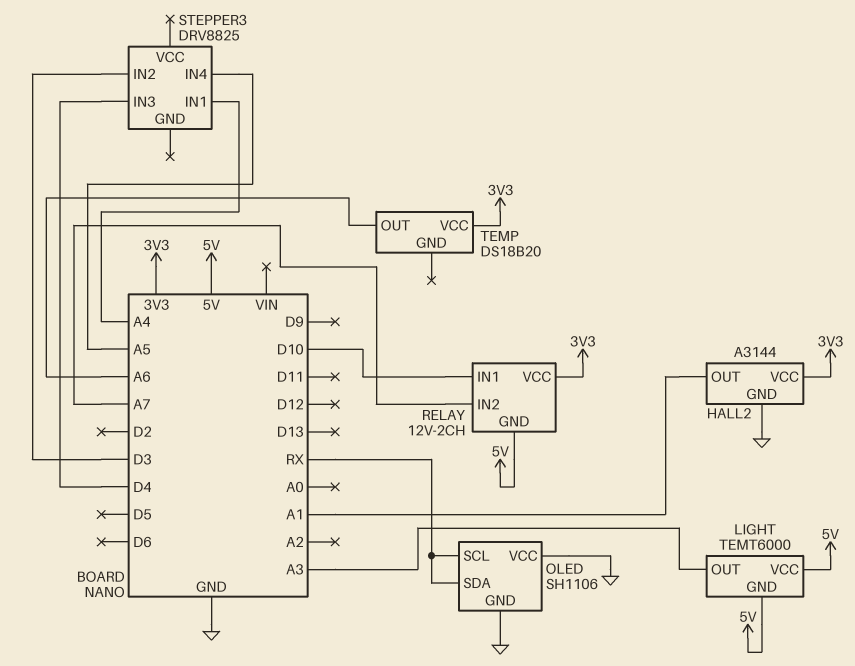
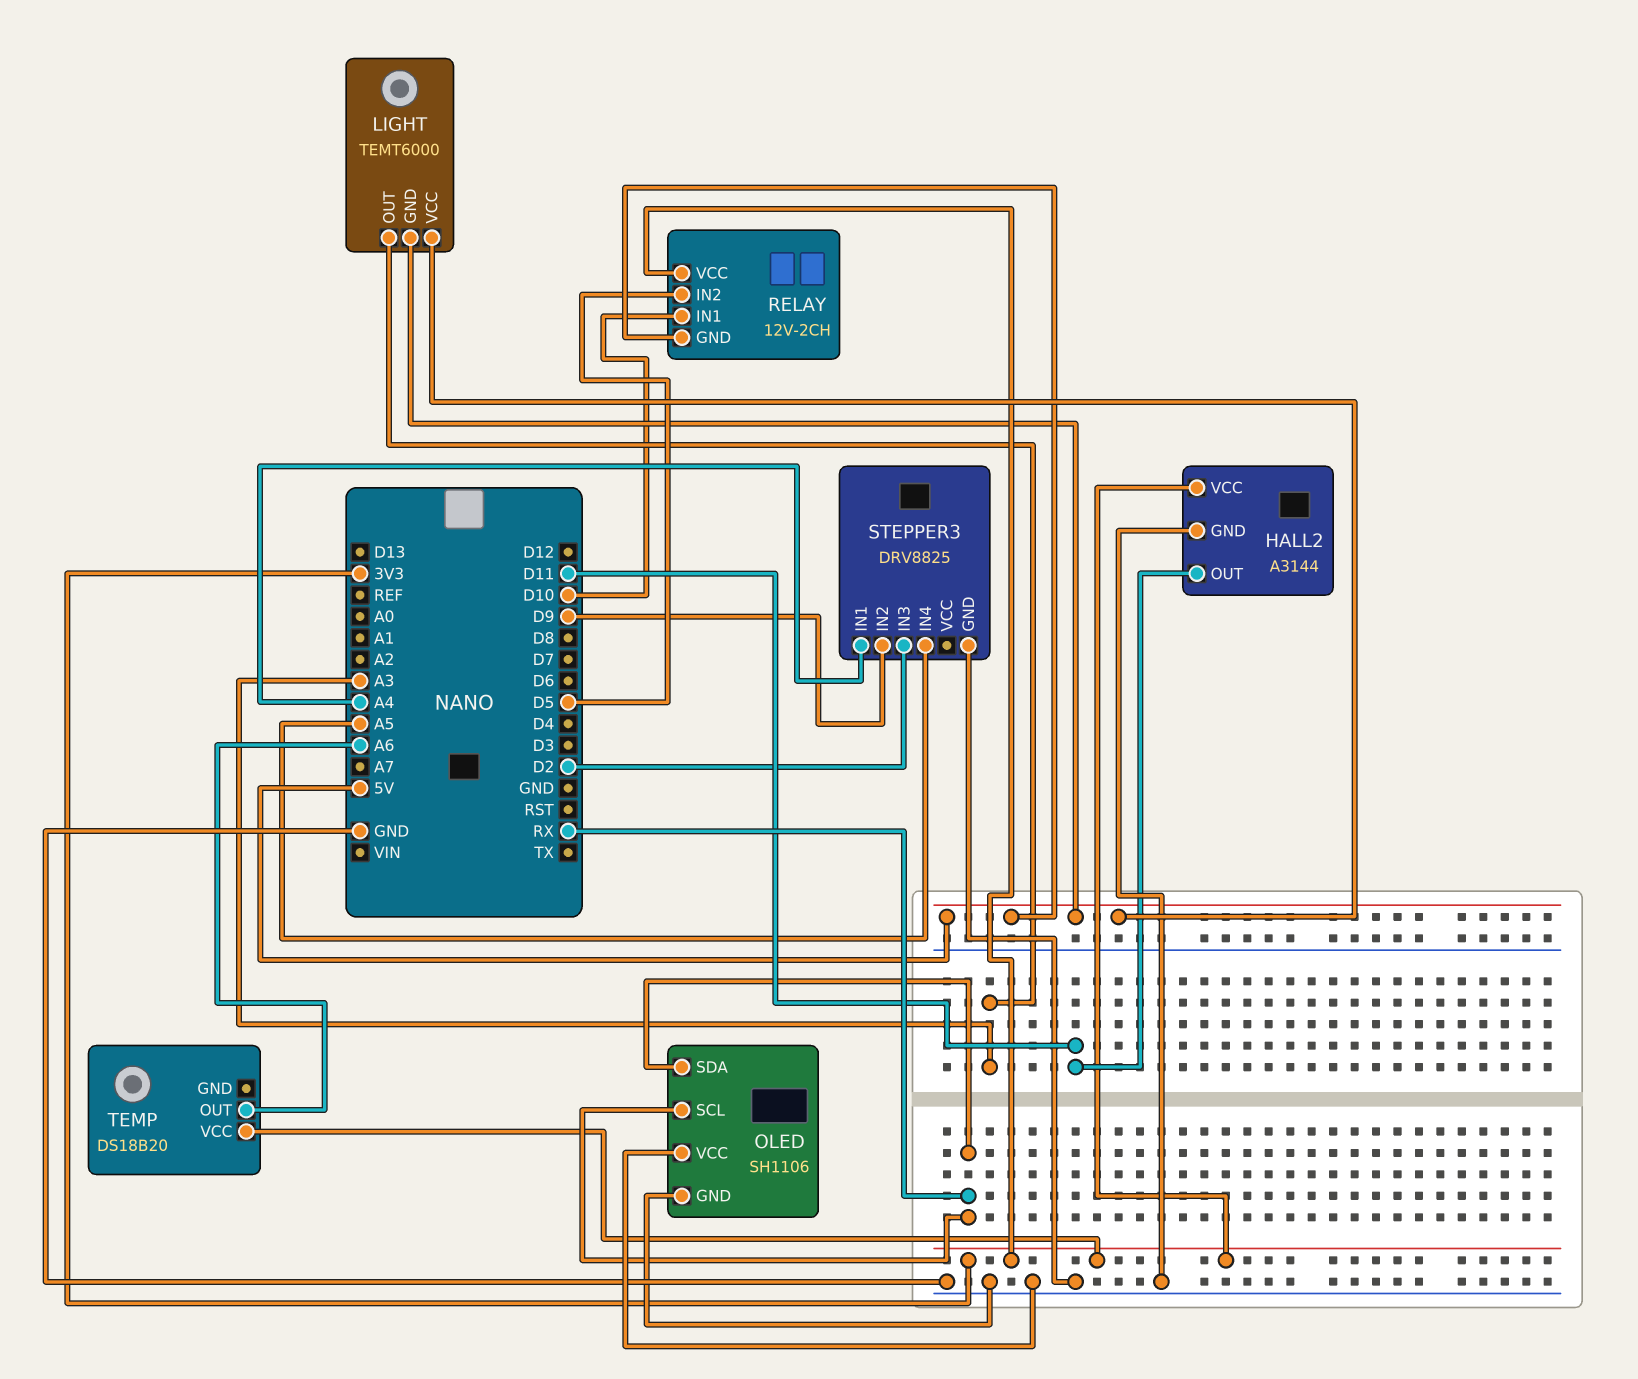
HALL2 pin OUT: A1 -> D11
RELAY pin IN2: A7 -> D5
STEPPER3 pin GND: none -> GND
STEPPER3 pin IN2: D3 -> D9
STEPPER3 pin IN3: D4 -> D2

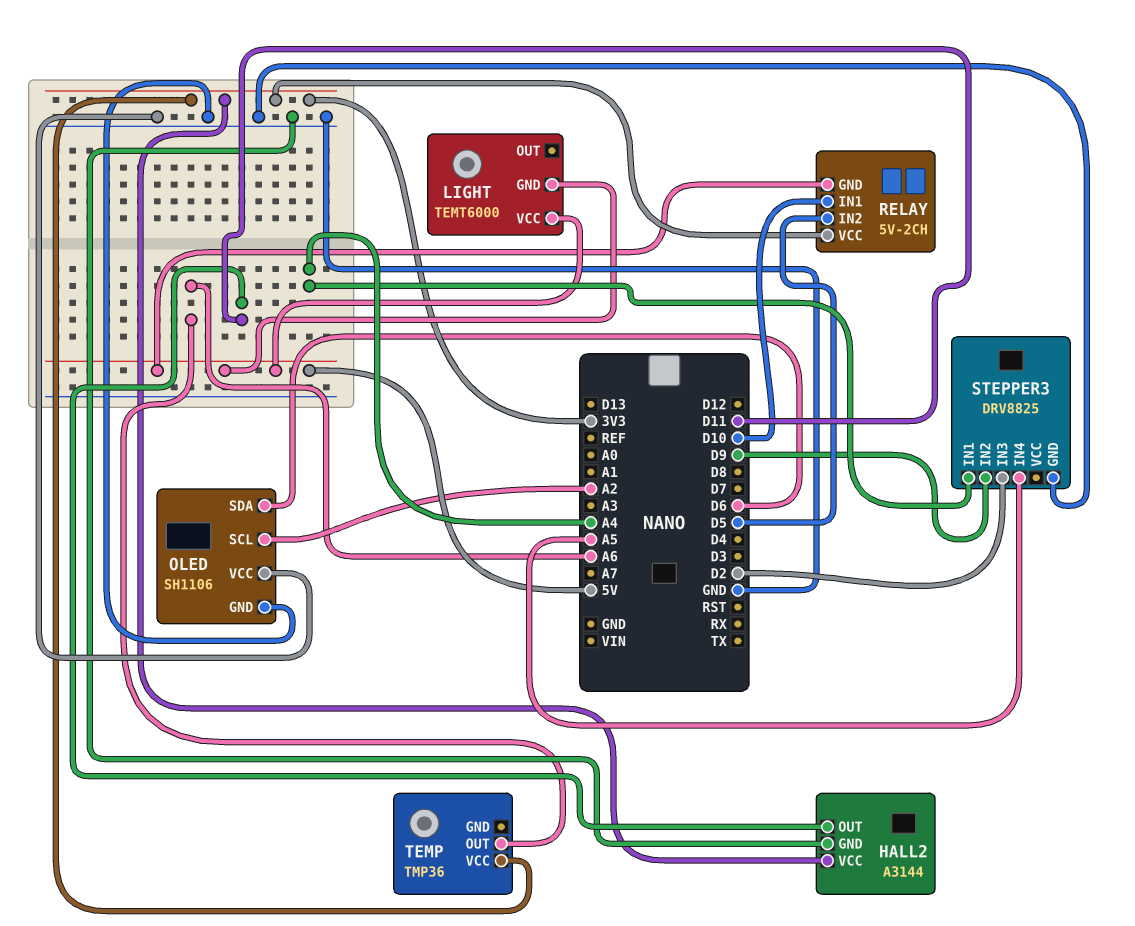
LIGHT pin OUT: A3 -> none
OLED pin SCL: RX -> A2
OLED pin SDA: RX -> D6
RELAY: 12V-2CH -> 5V-2CH
TEMP: DS18B20 -> TMP36

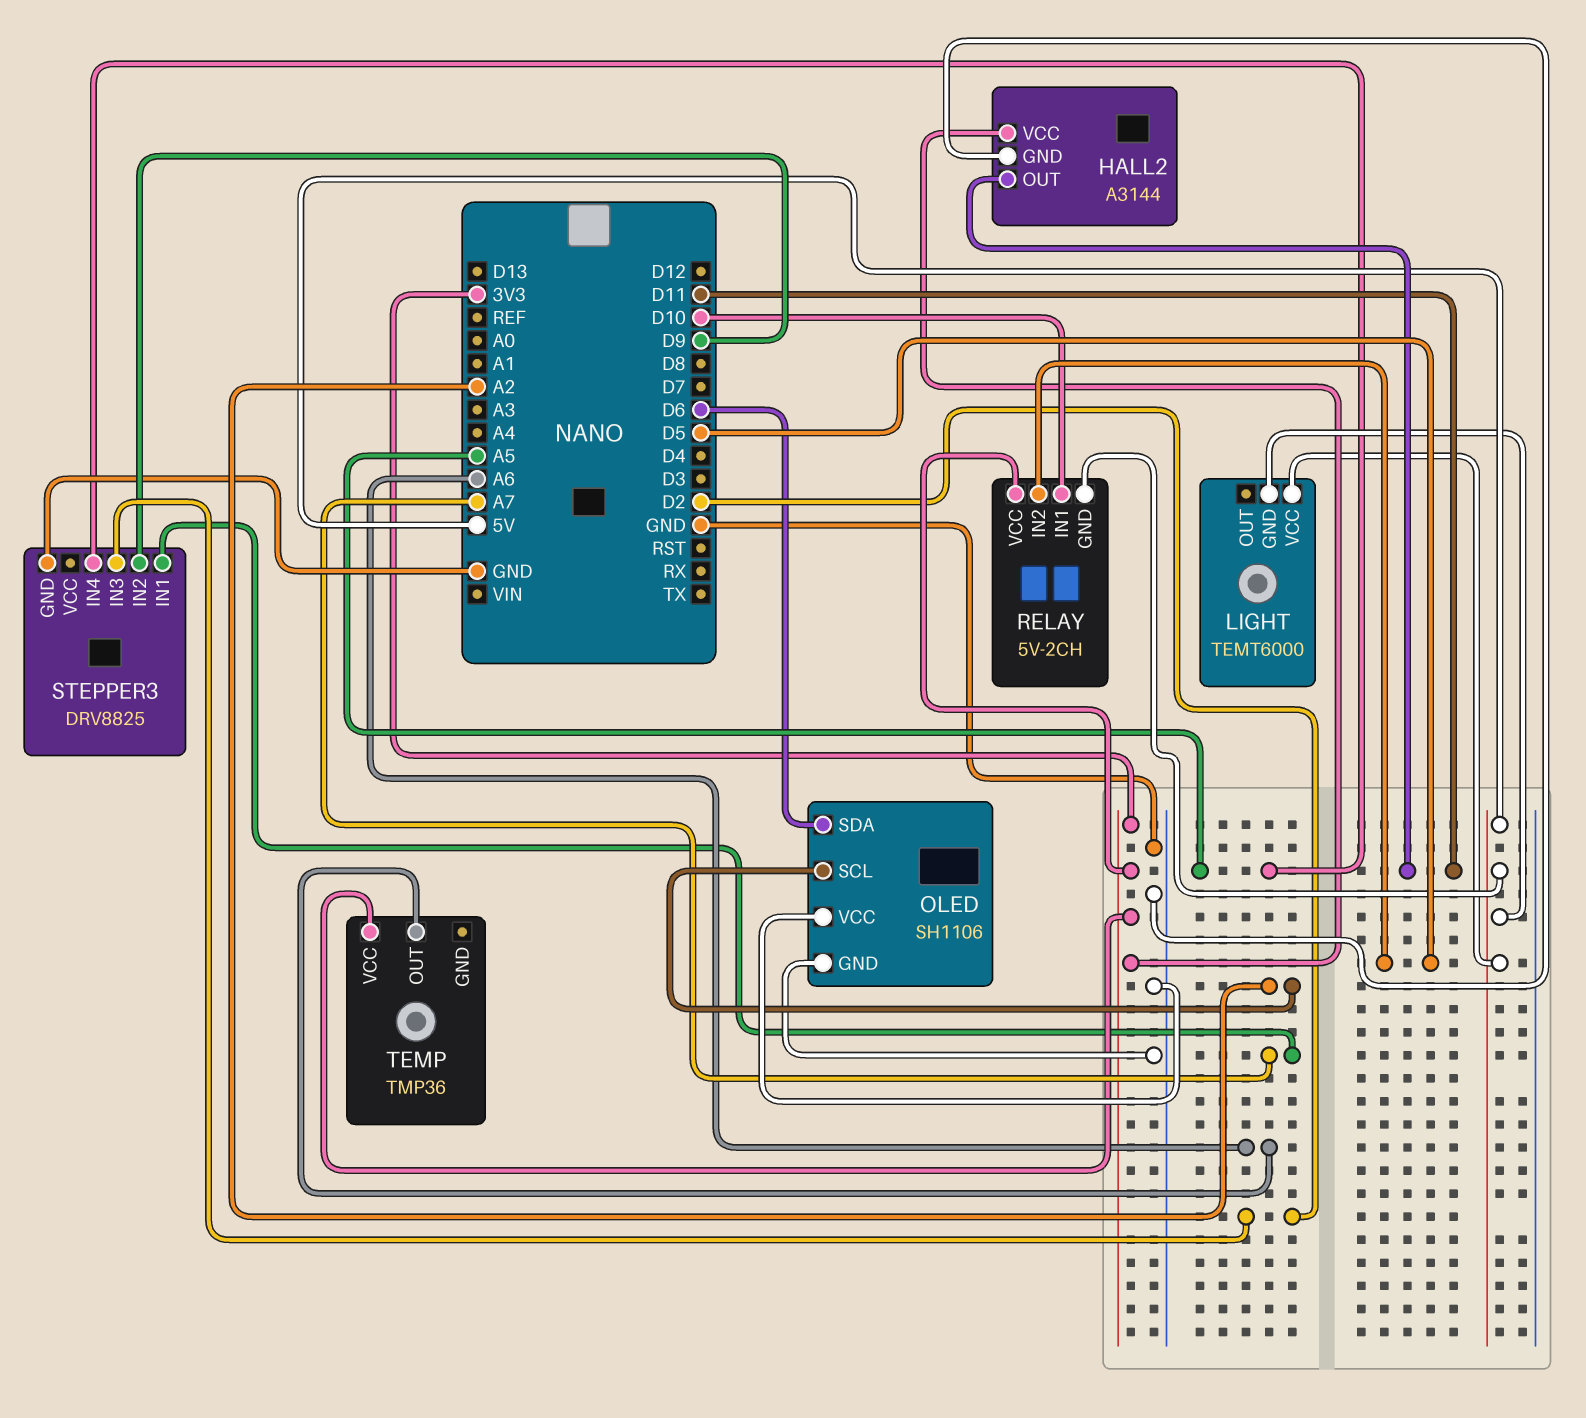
STEPPER3 pin IN1: A4 -> A7

